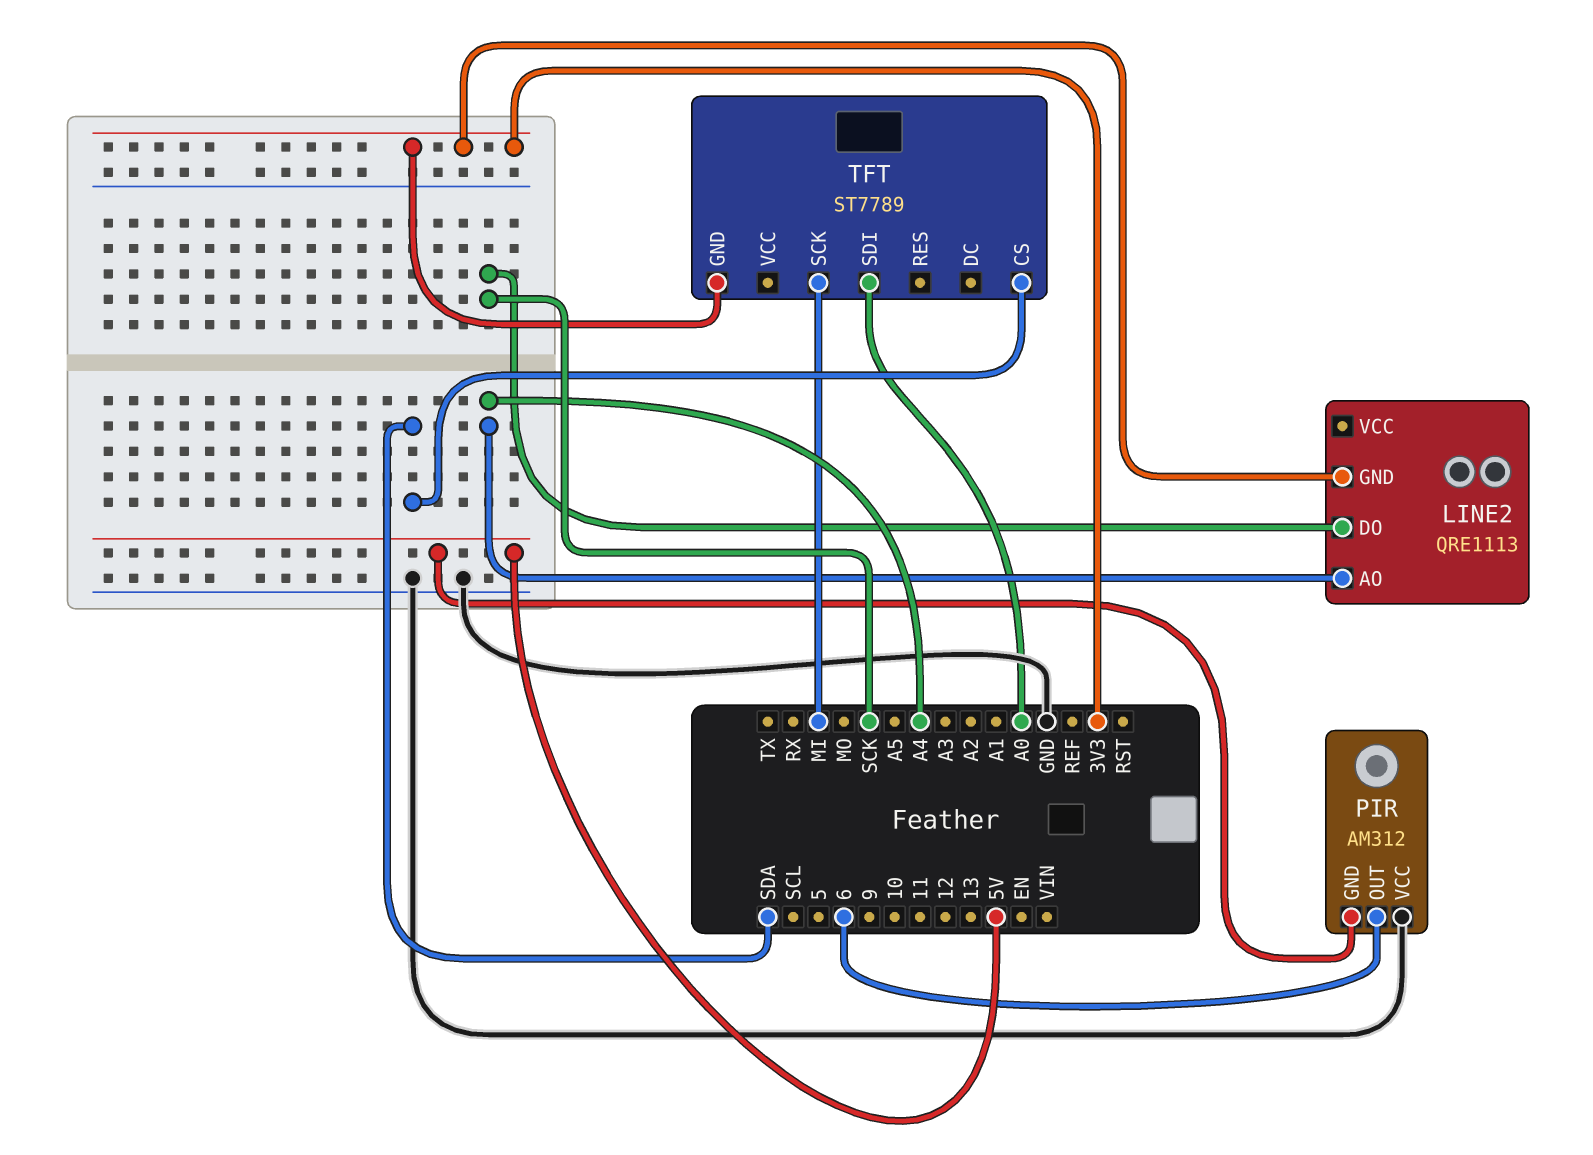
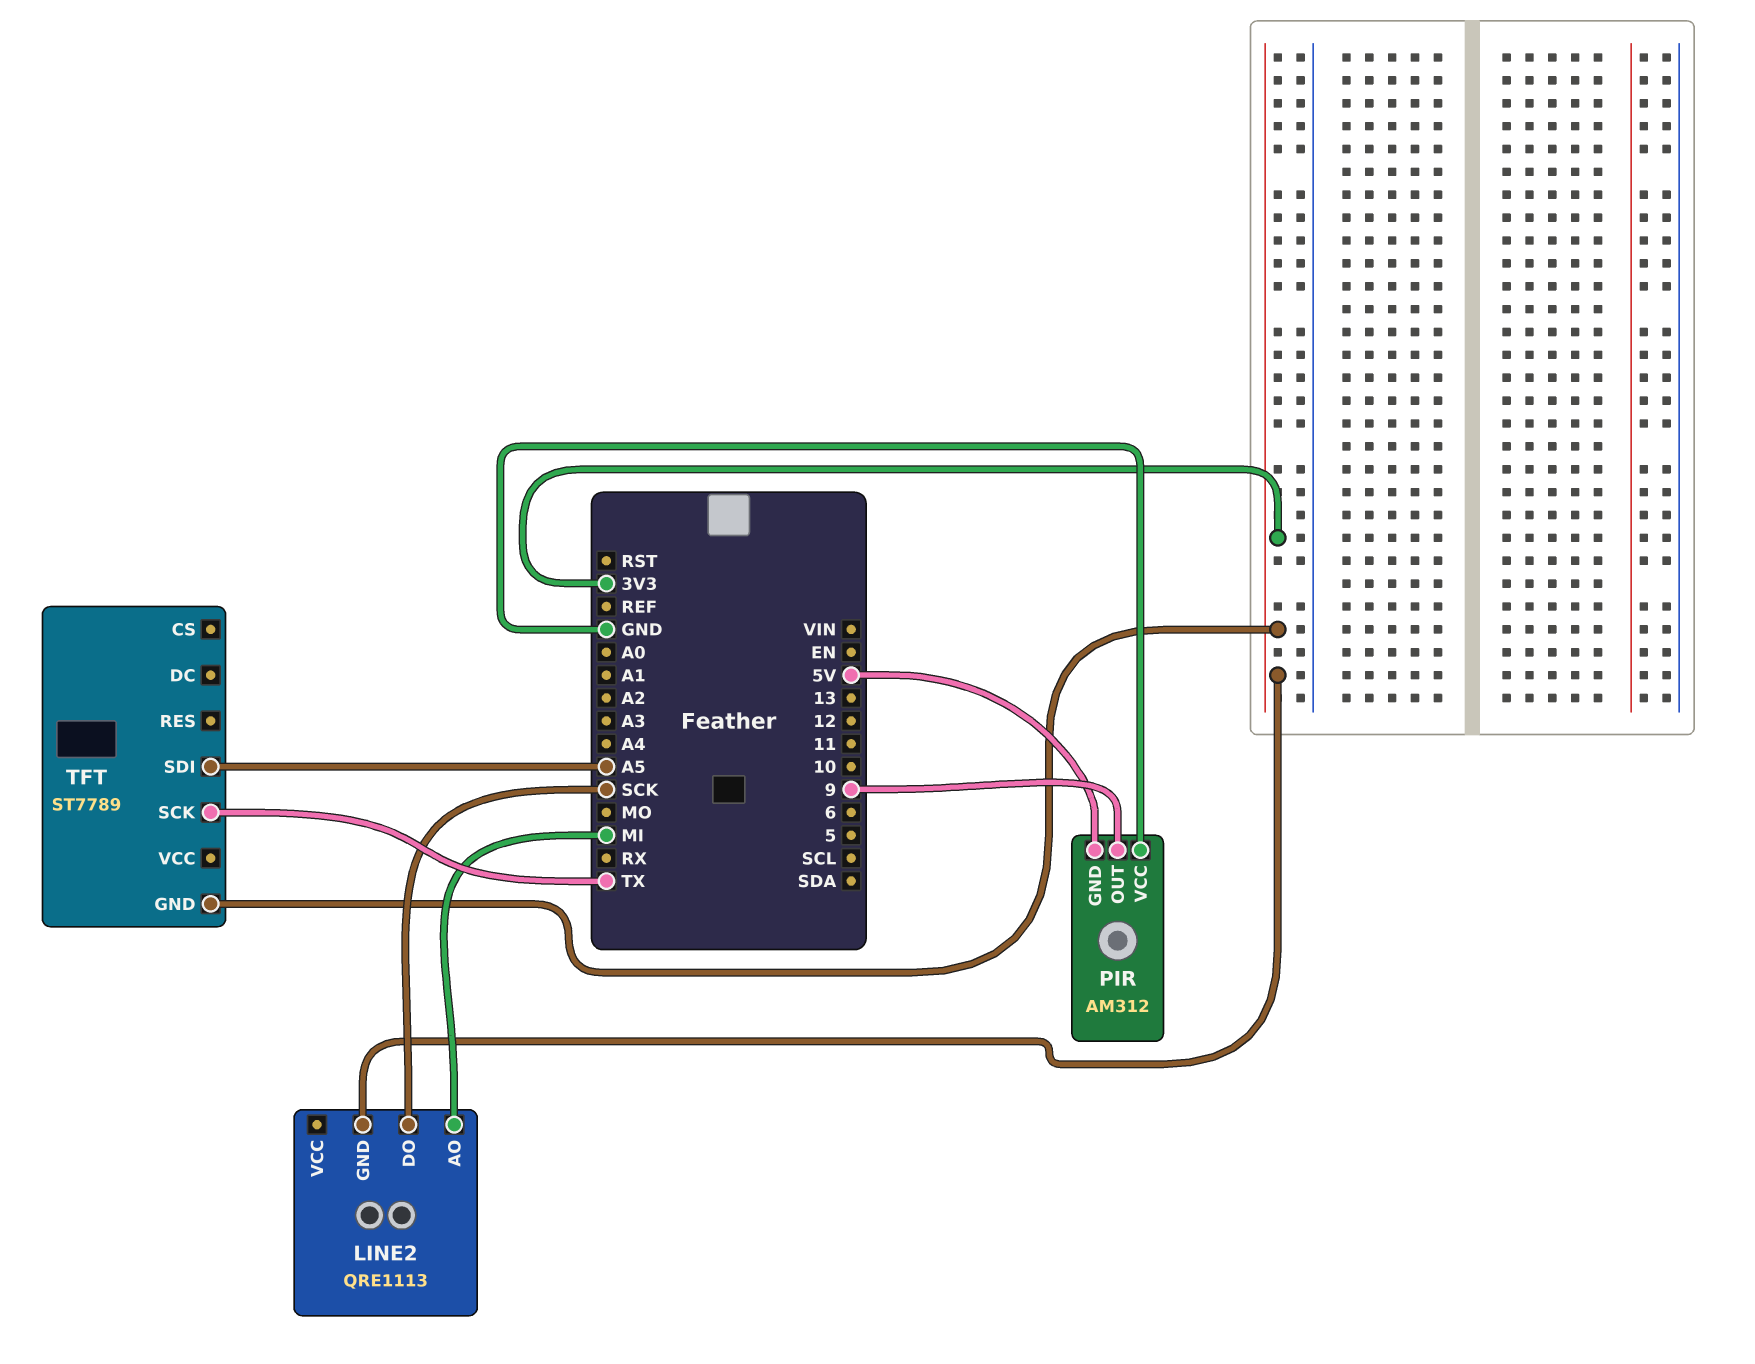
LINE2 pin AO: A4 -> MI
PIR pin OUT: 6 -> 9
TFT pin CS: SDA -> none
TFT pin SCK: MI -> TX
TFT pin SDI: A0 -> A5

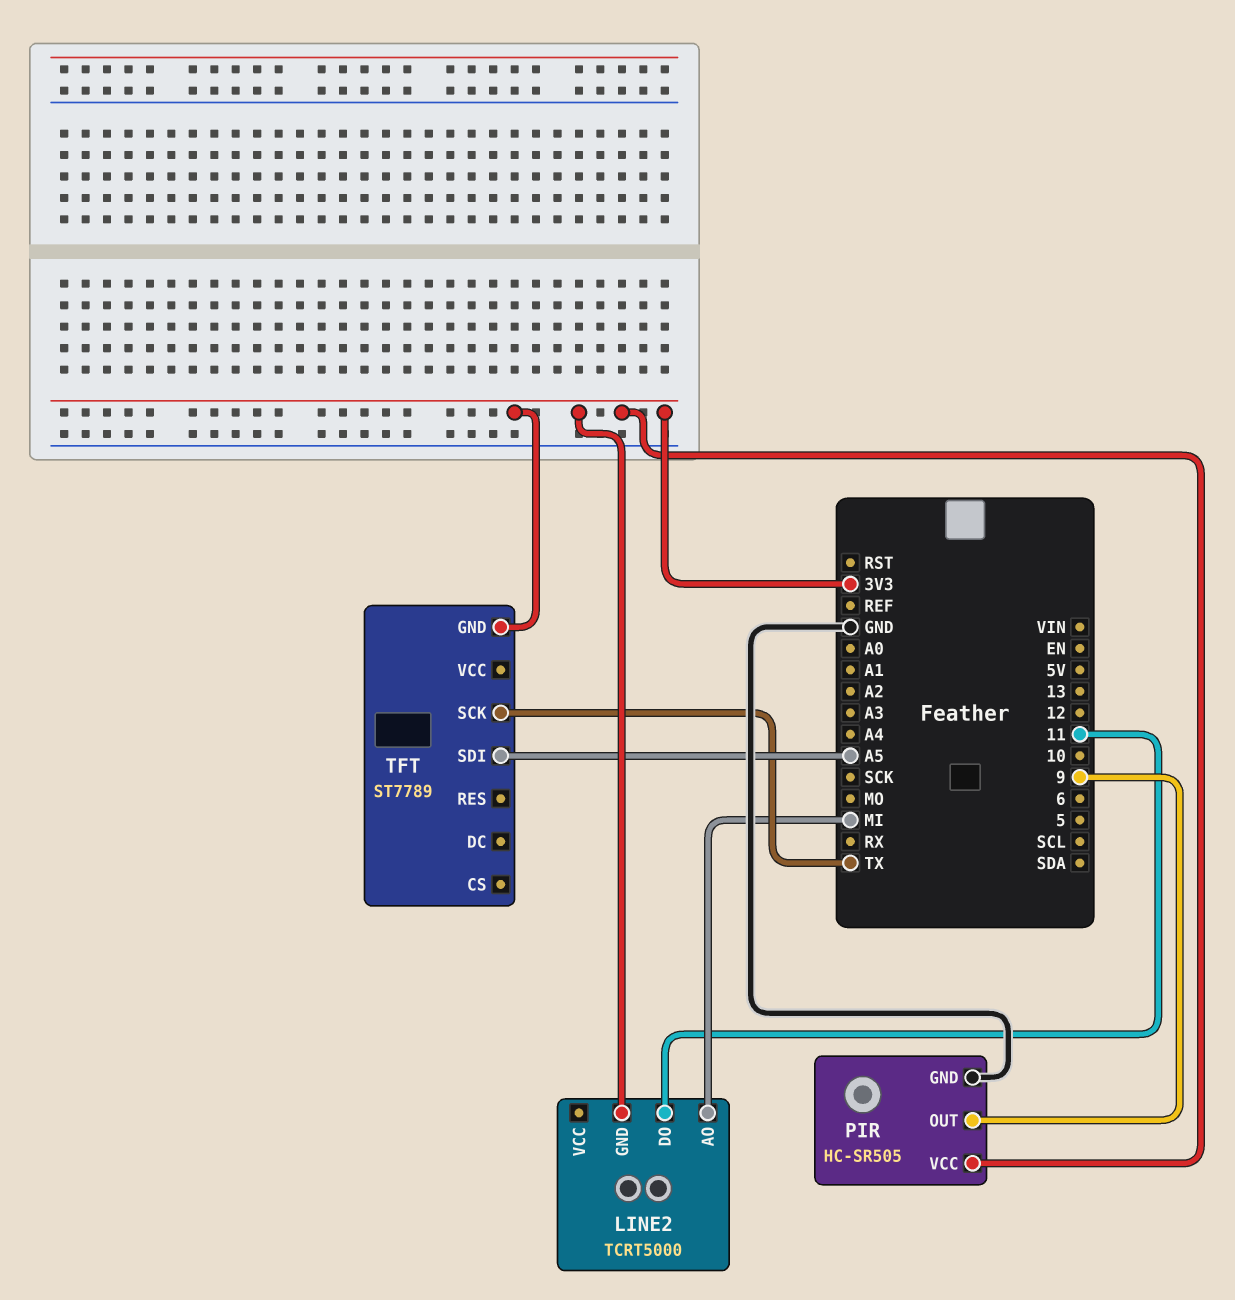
LINE2: QRE1113 -> TCRT5000
LINE2 pin DO: SCK -> 11
PIR: AM312 -> HC-SR505
PIR pin GND: 5V -> GND
PIR pin VCC: GND -> 3V3

